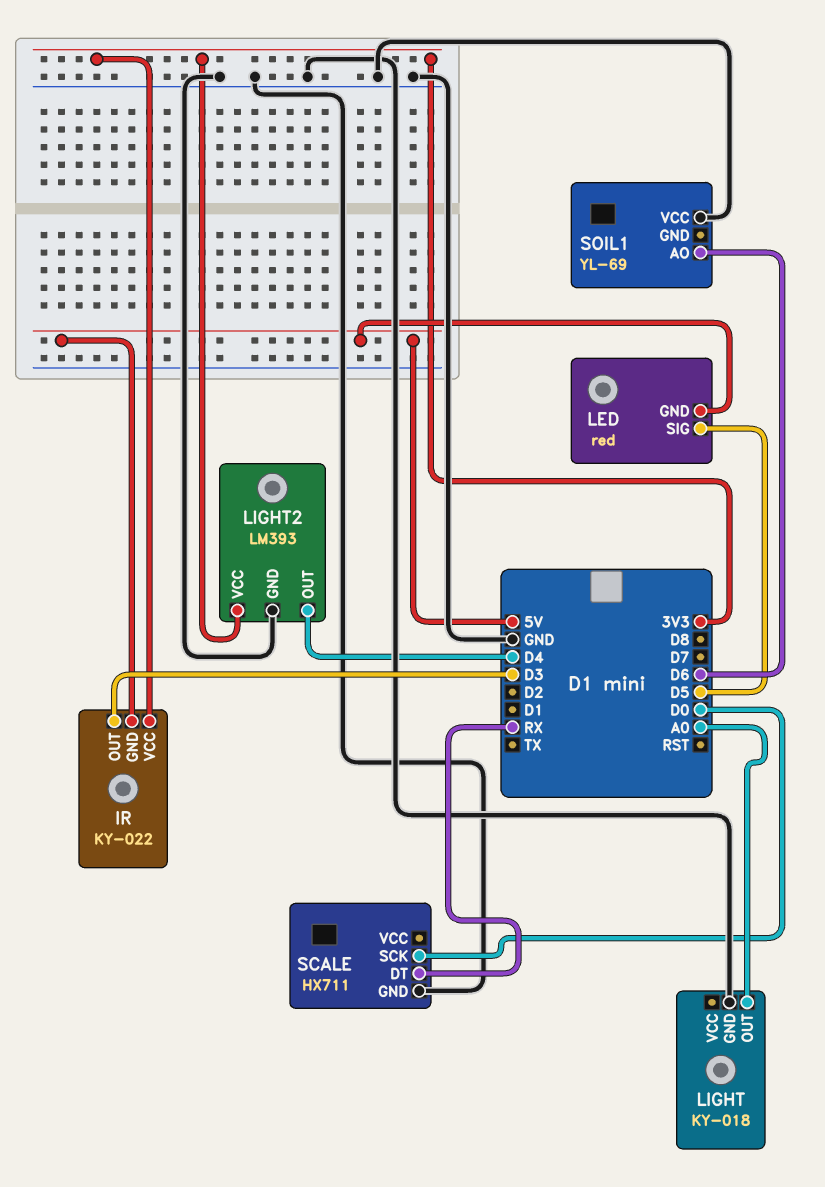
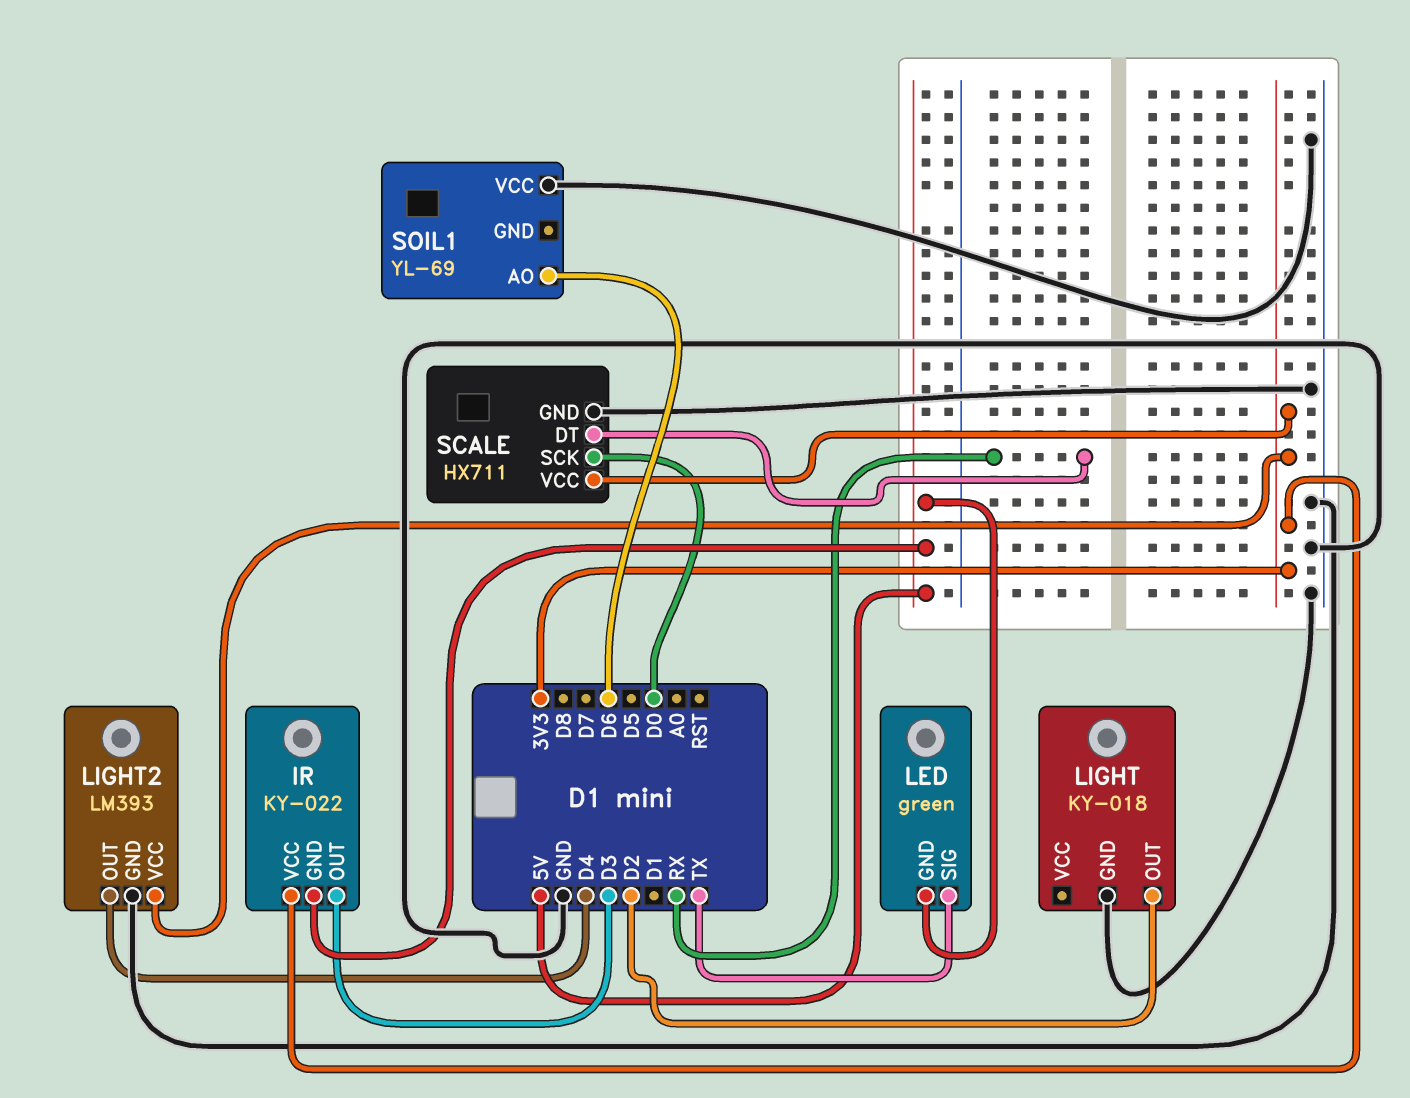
LED: red -> green
LED pin SIG: D5 -> TX
LIGHT pin OUT: A0 -> D2
SCALE pin VCC: none -> 3V3

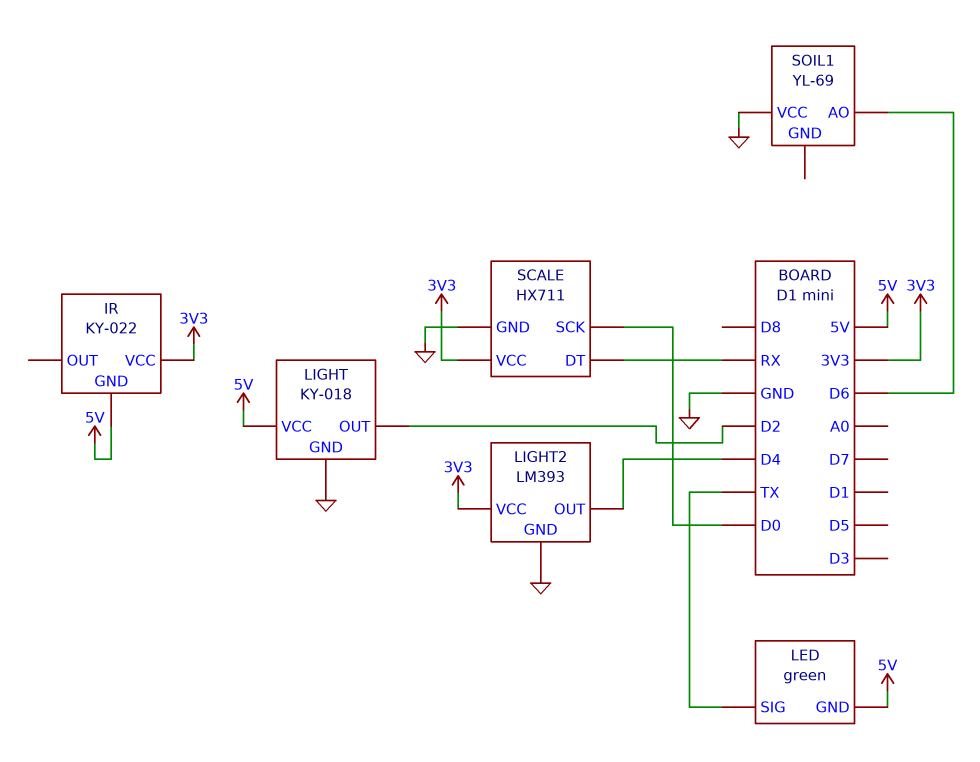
IR pin OUT: D3 -> none
LIGHT pin VCC: none -> 5V

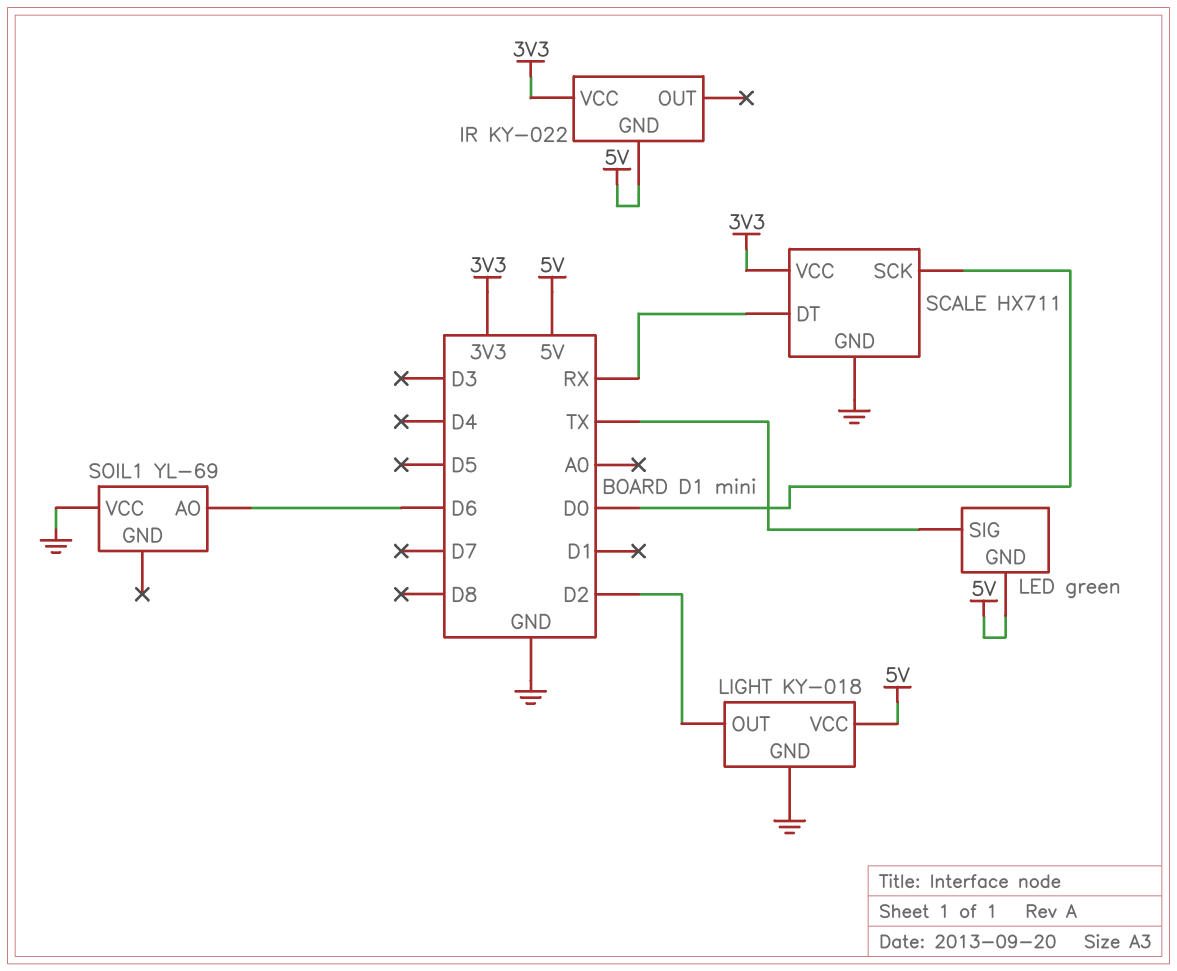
LIGHT2: LM393 -> none
LIGHT2 pin GND: GND -> none
LIGHT2 pin OUT: D4 -> none
LIGHT2 pin VCC: 3V3 -> none

